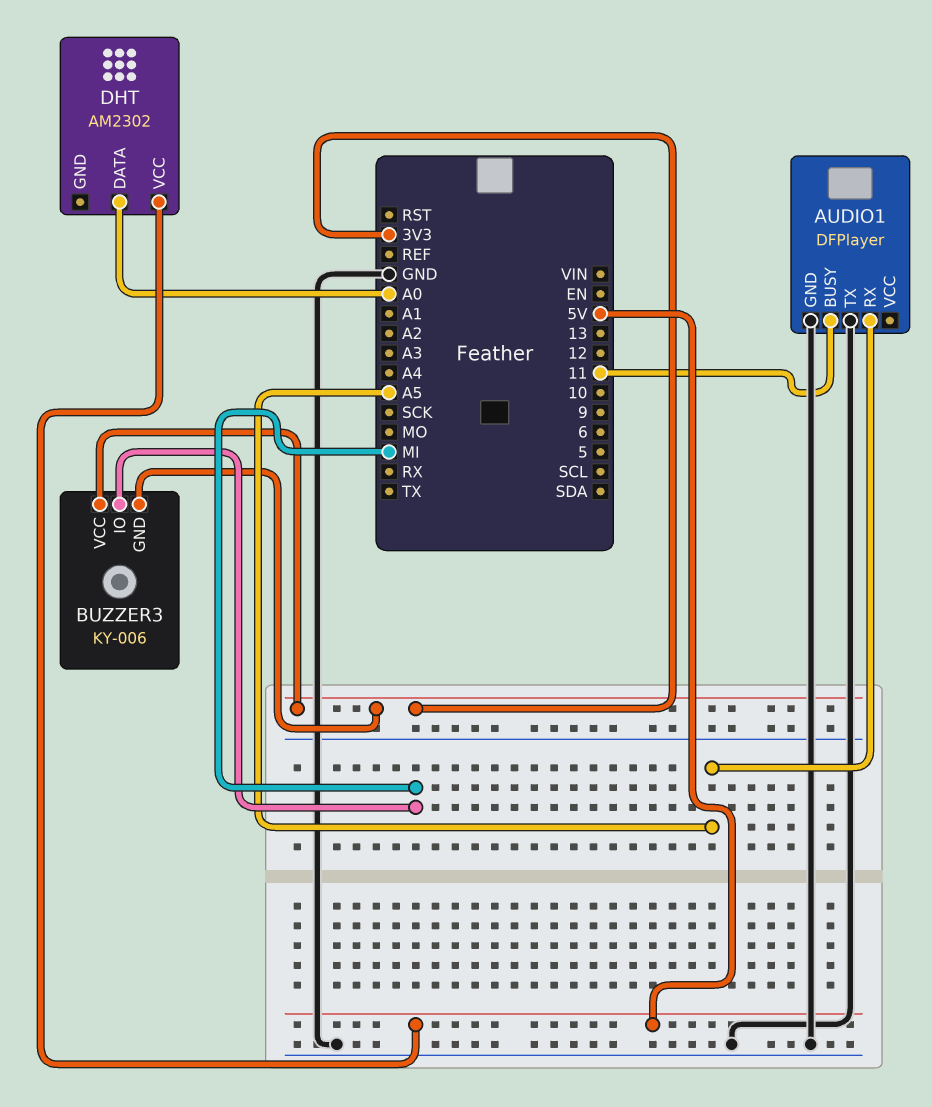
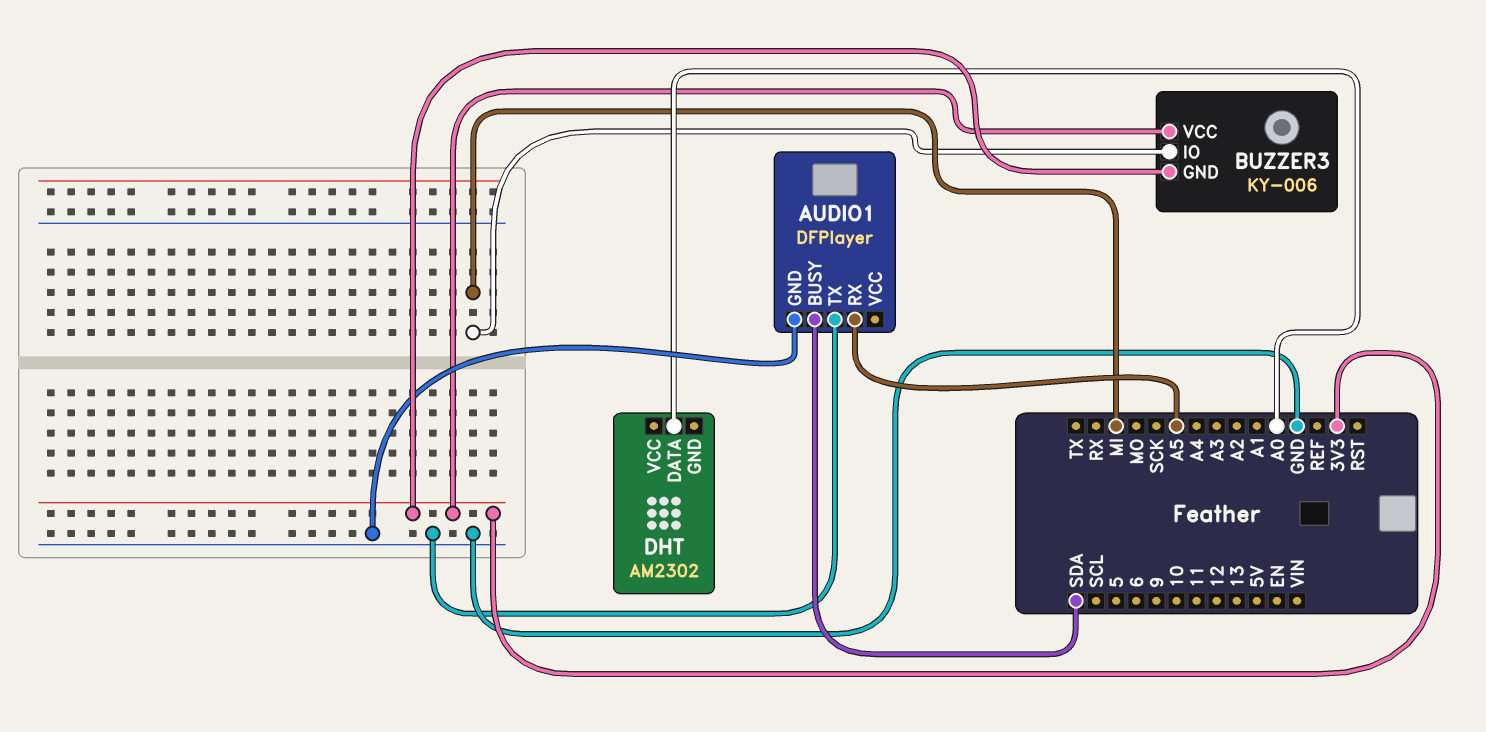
AUDIO1 pin BUSY: 11 -> SDA
DHT pin VCC: 5V -> none

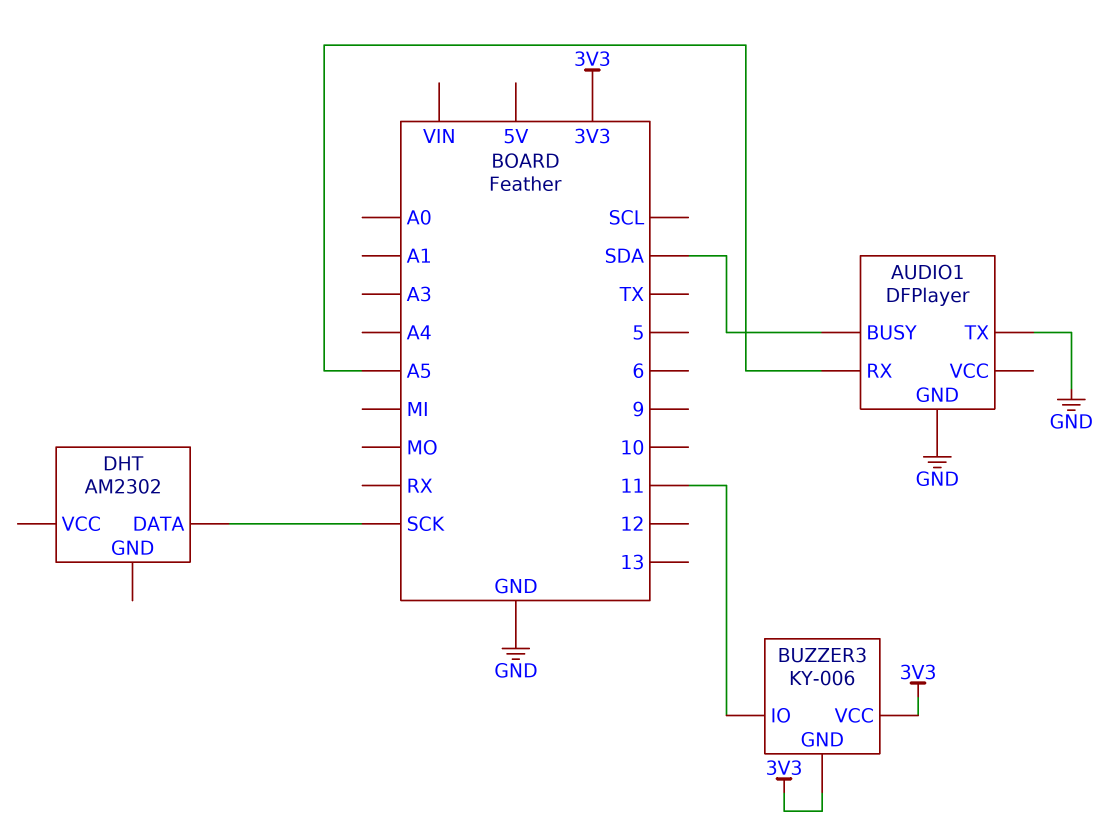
BUZZER3 pin IO: MI -> 11
DHT pin DATA: A0 -> SCK

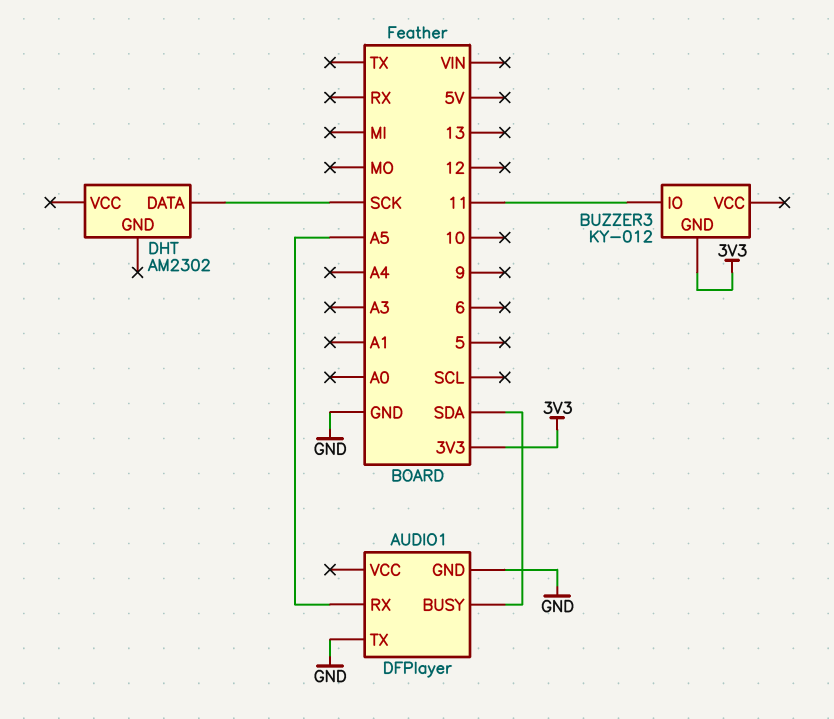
BUZZER3: KY-006 -> KY-012
BUZZER3 pin VCC: 3V3 -> none

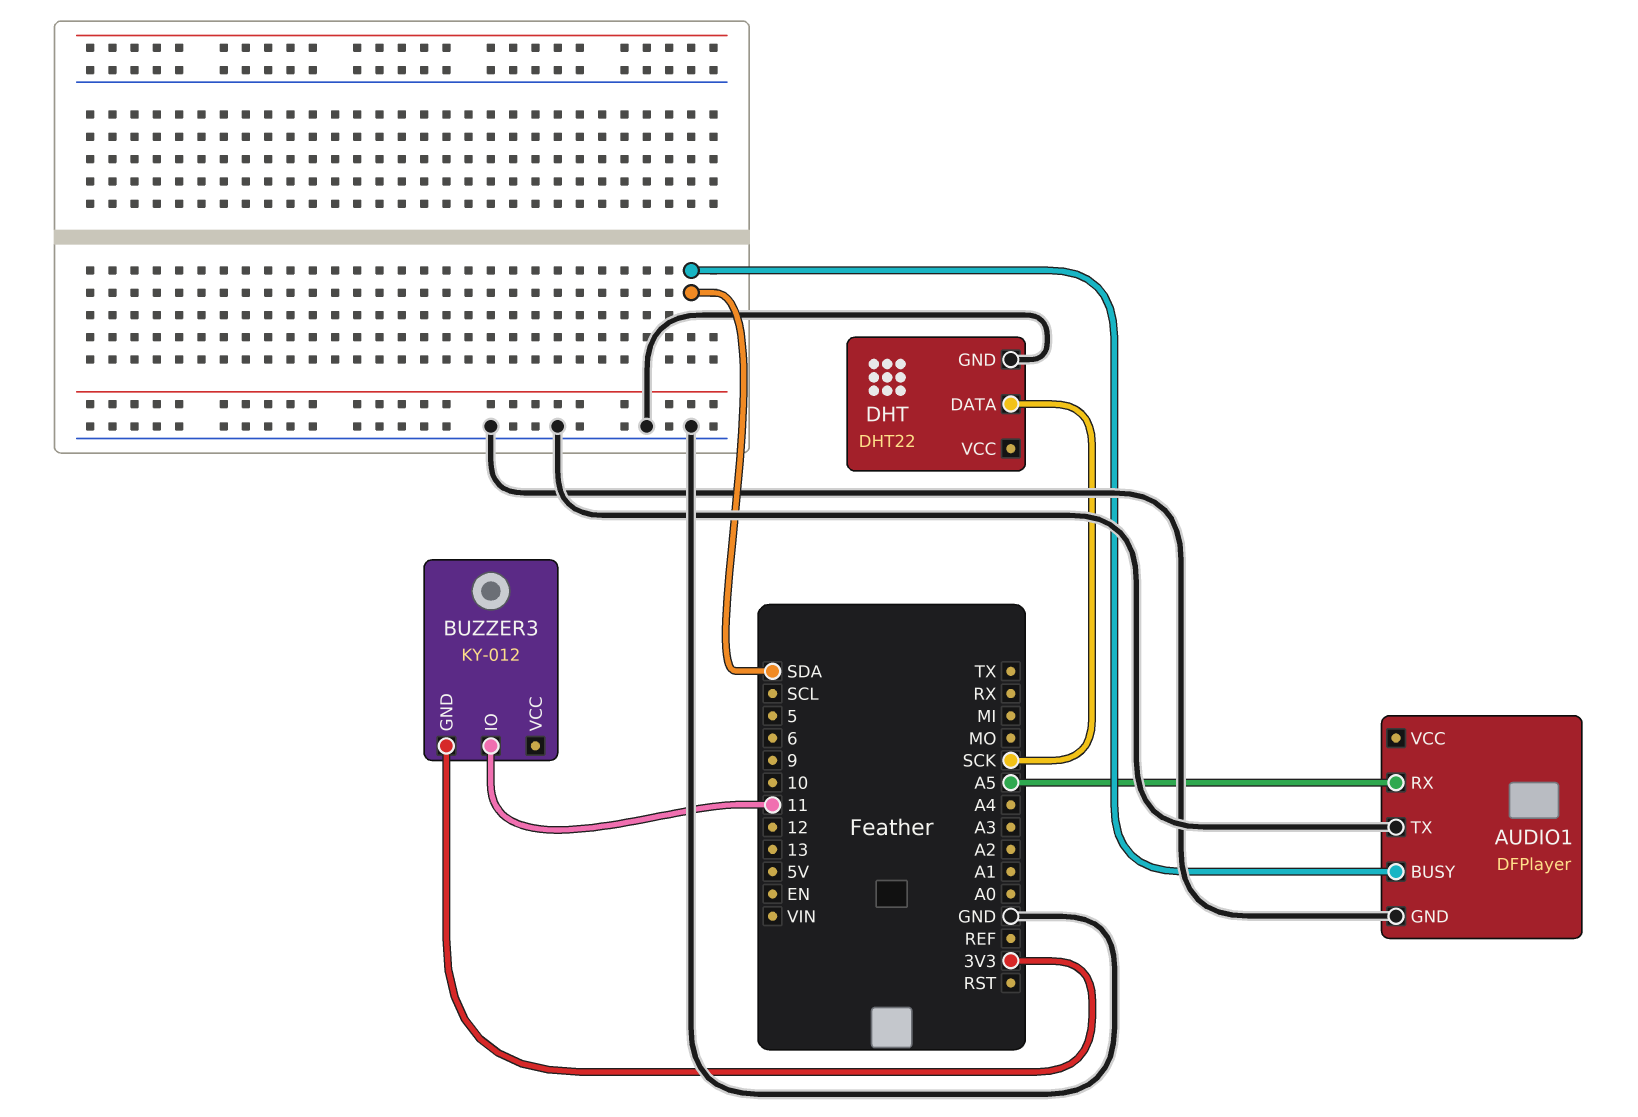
DHT: AM2302 -> DHT22
DHT pin GND: none -> GND

